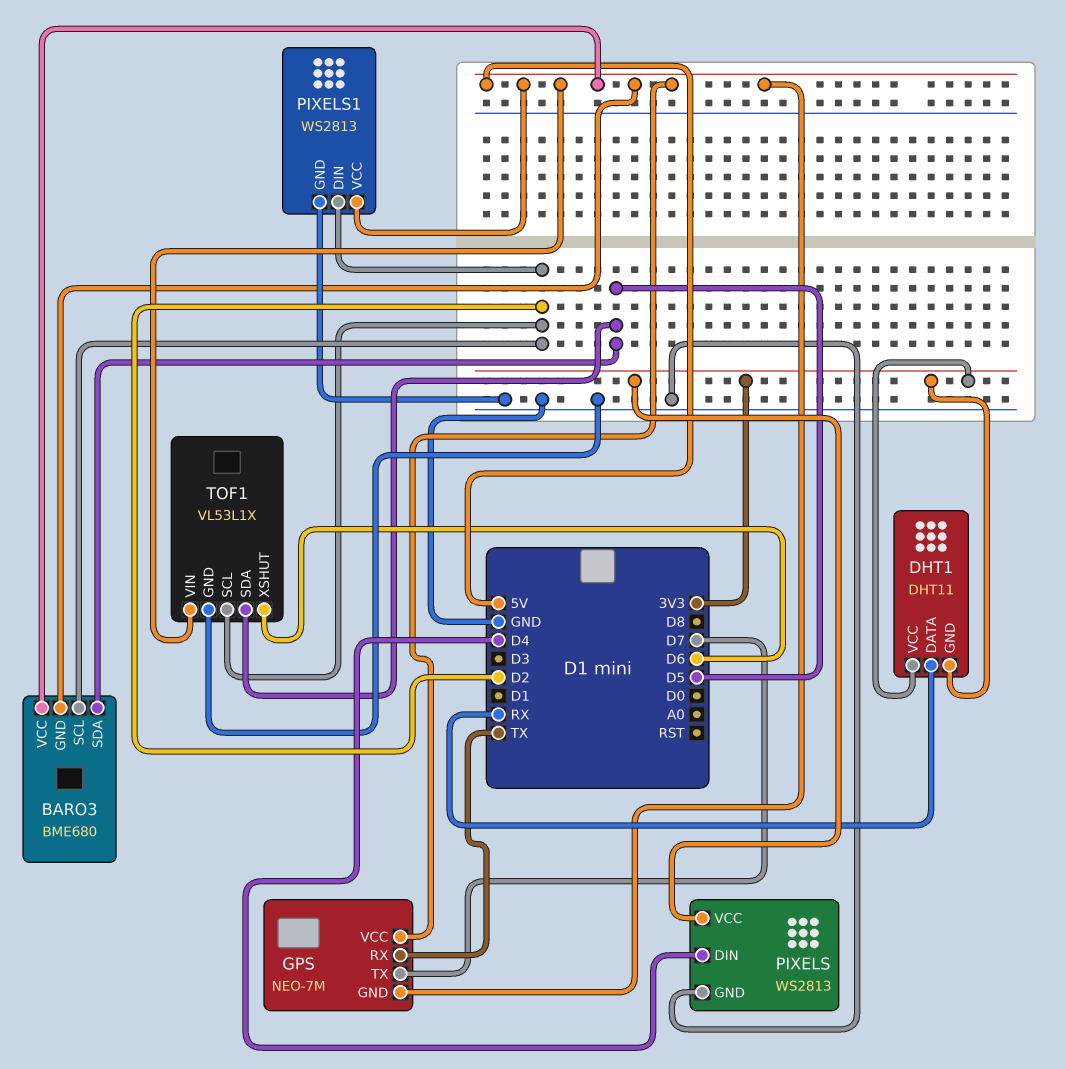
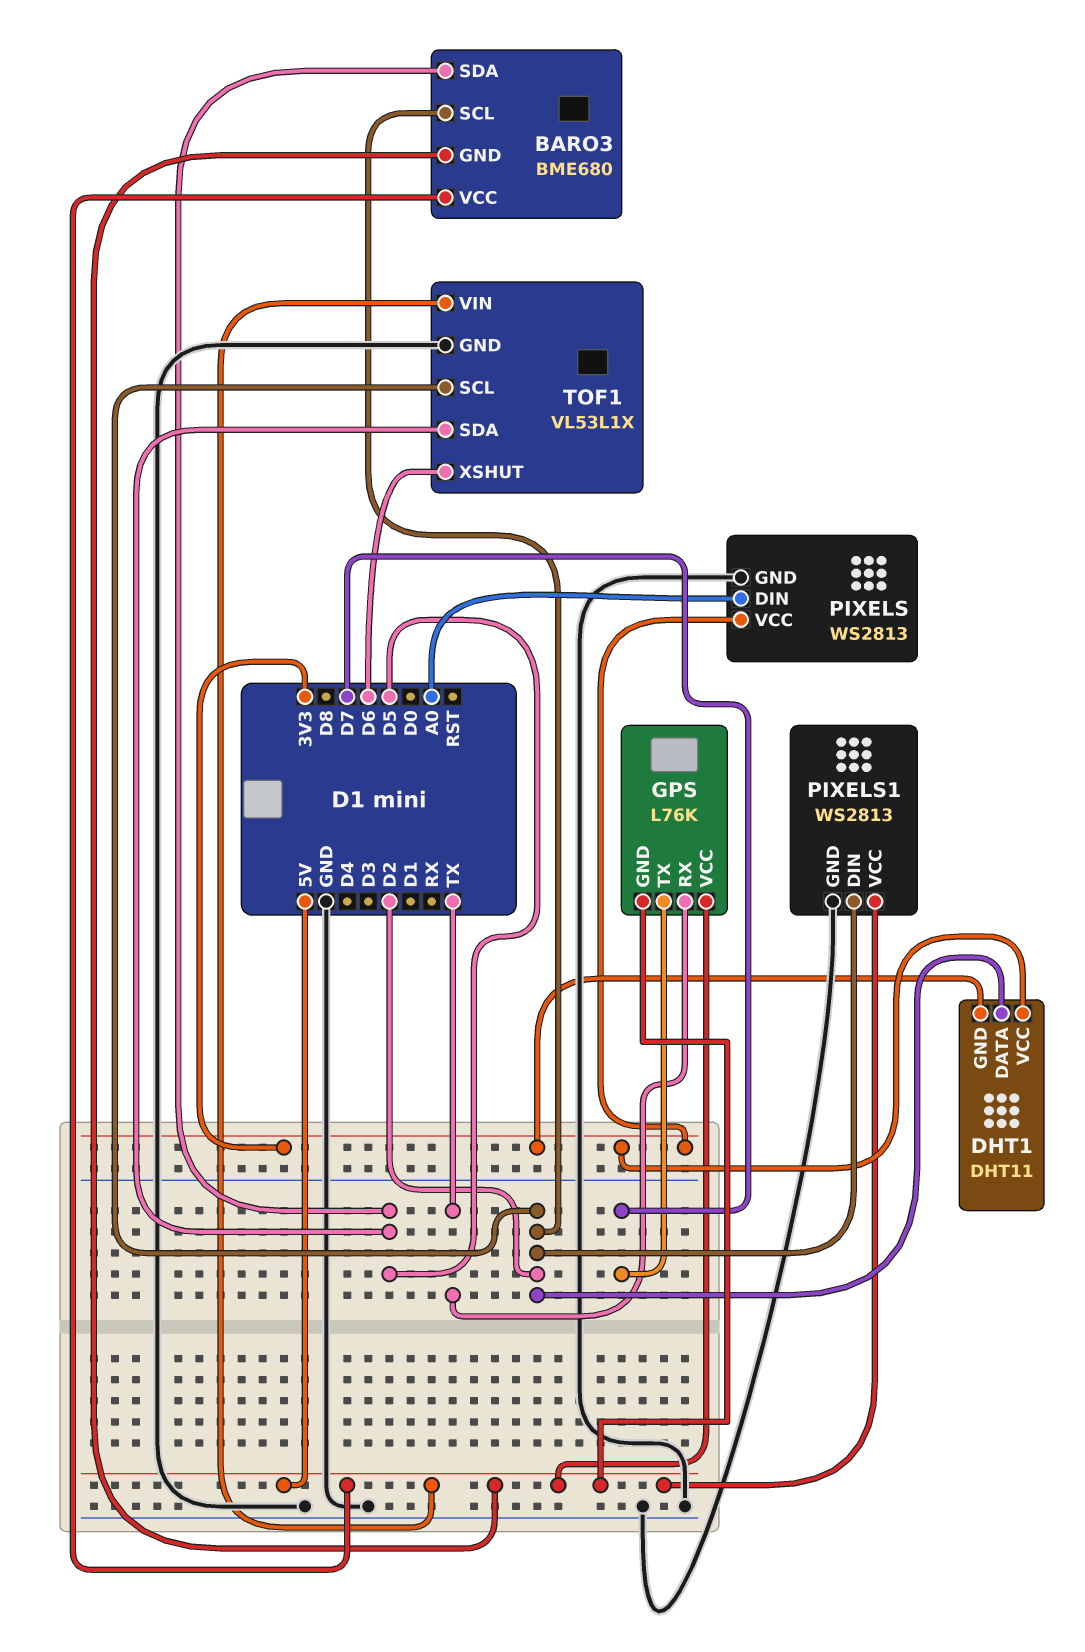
DHT1 pin DATA: RX -> D2
GPS: NEO-7M -> L76K
PIXELS pin DIN: D4 -> A0

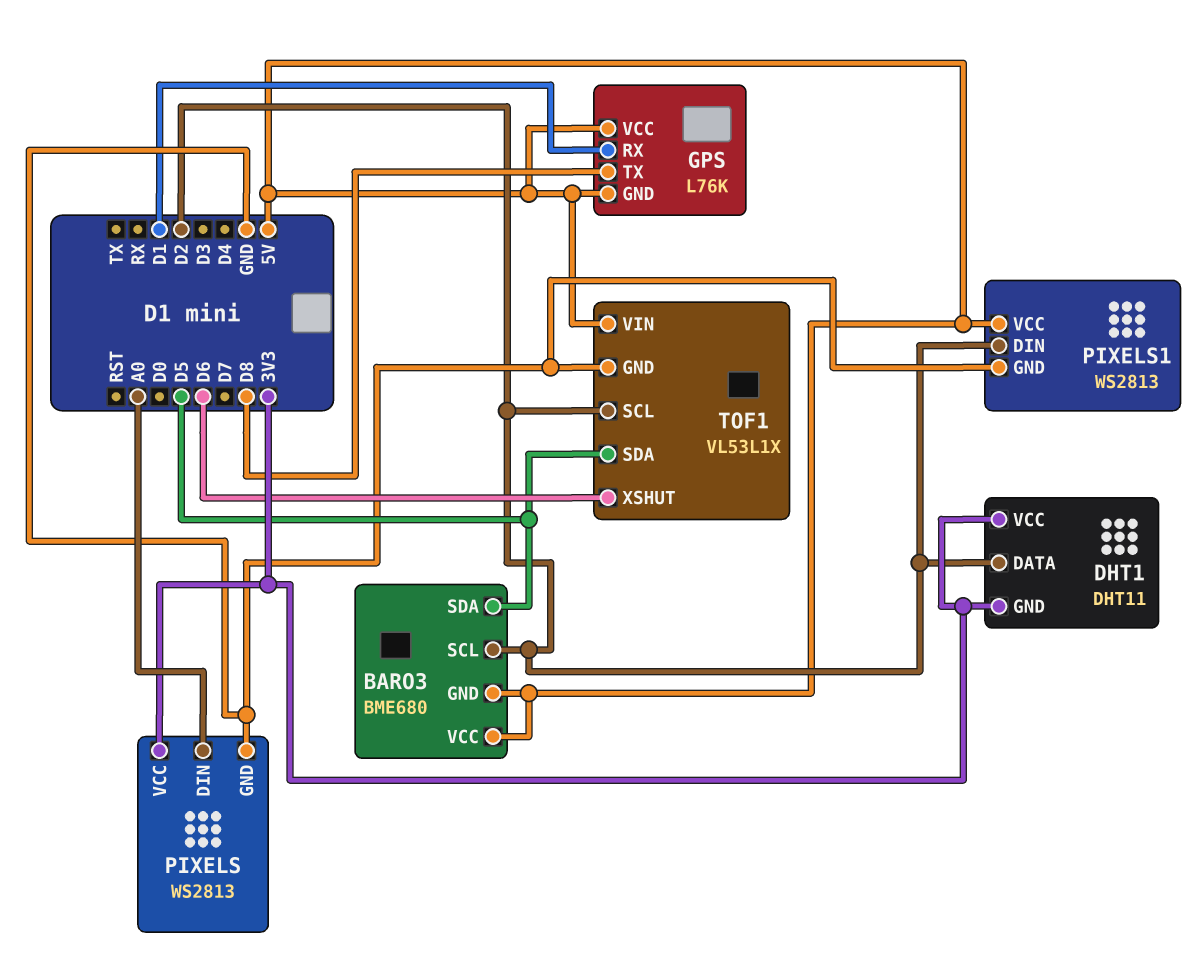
GPS pin RX: TX -> D1
GPS pin TX: D7 -> D8

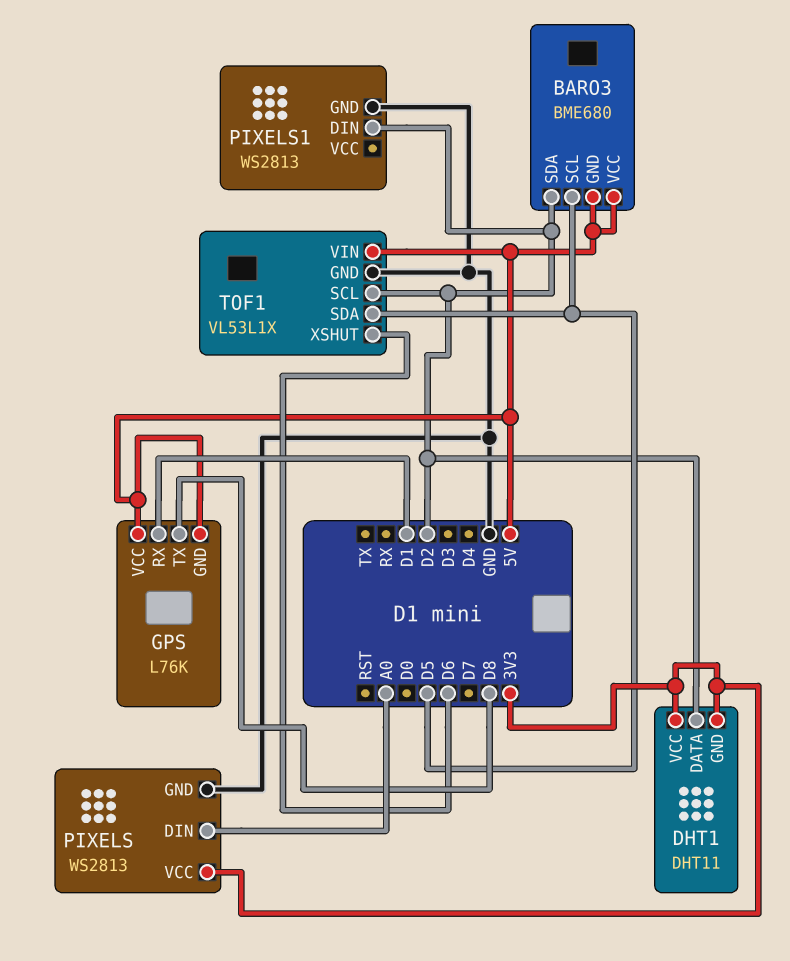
BARO3 pin SCL: D2 -> D5
BARO3 pin SDA: D5 -> D2
PIXELS1 pin VCC: 5V -> none

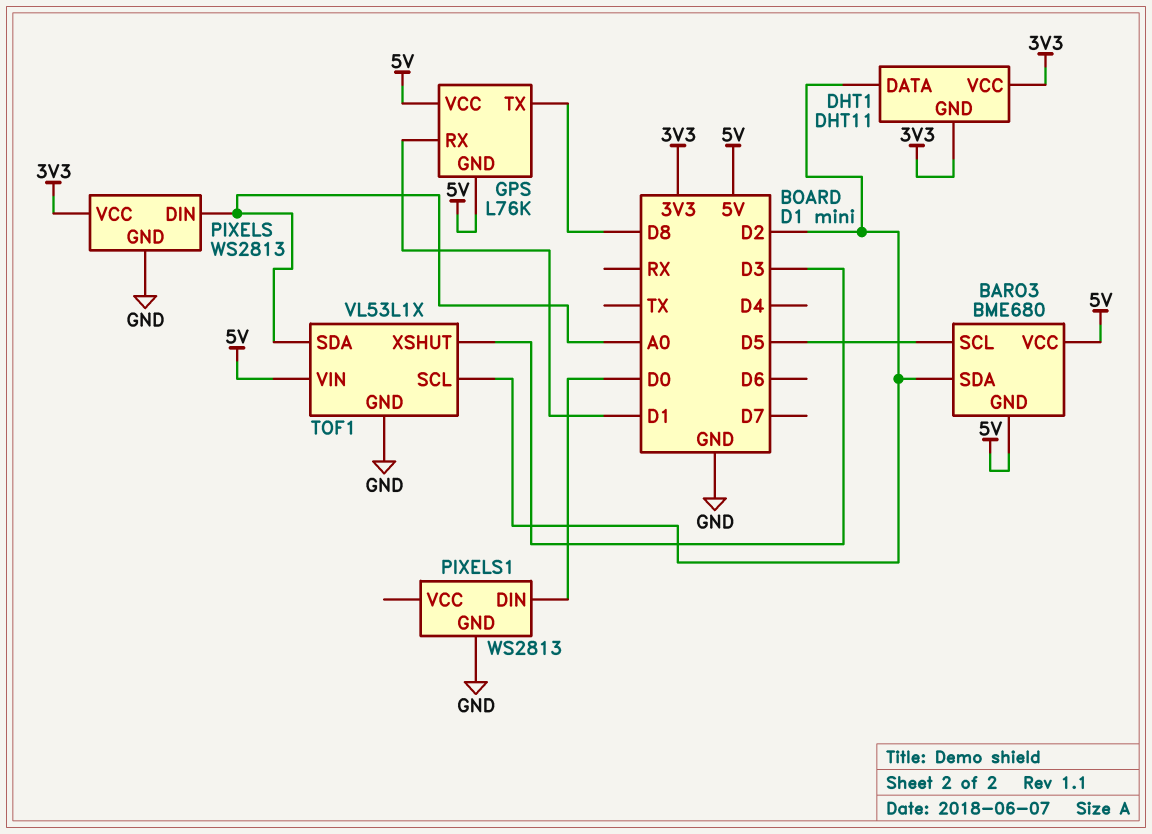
PIXELS1 pin DIN: D2 -> D0
TOF1 pin SDA: D5 -> A0
TOF1 pin XSHUT: D6 -> D3

